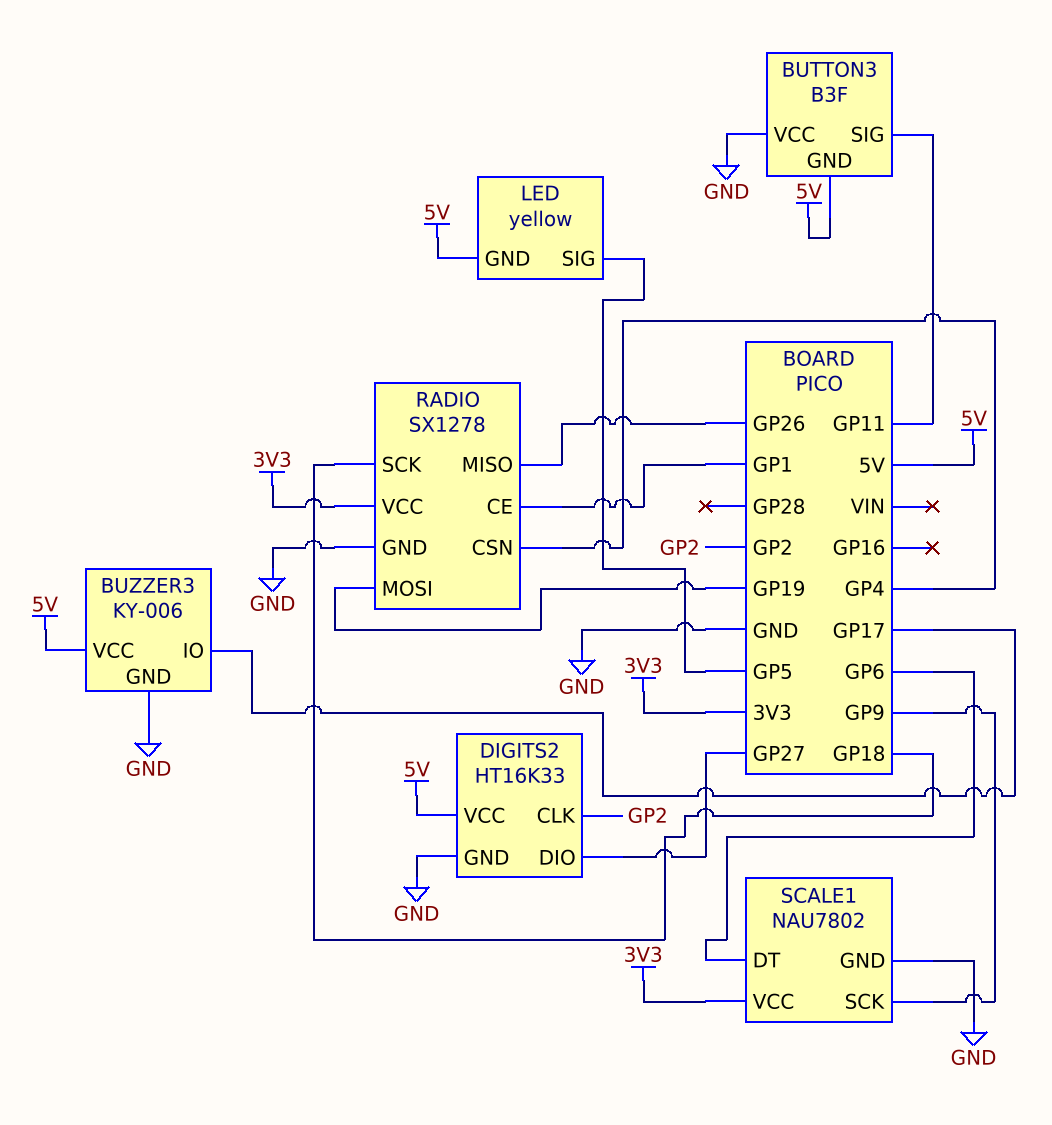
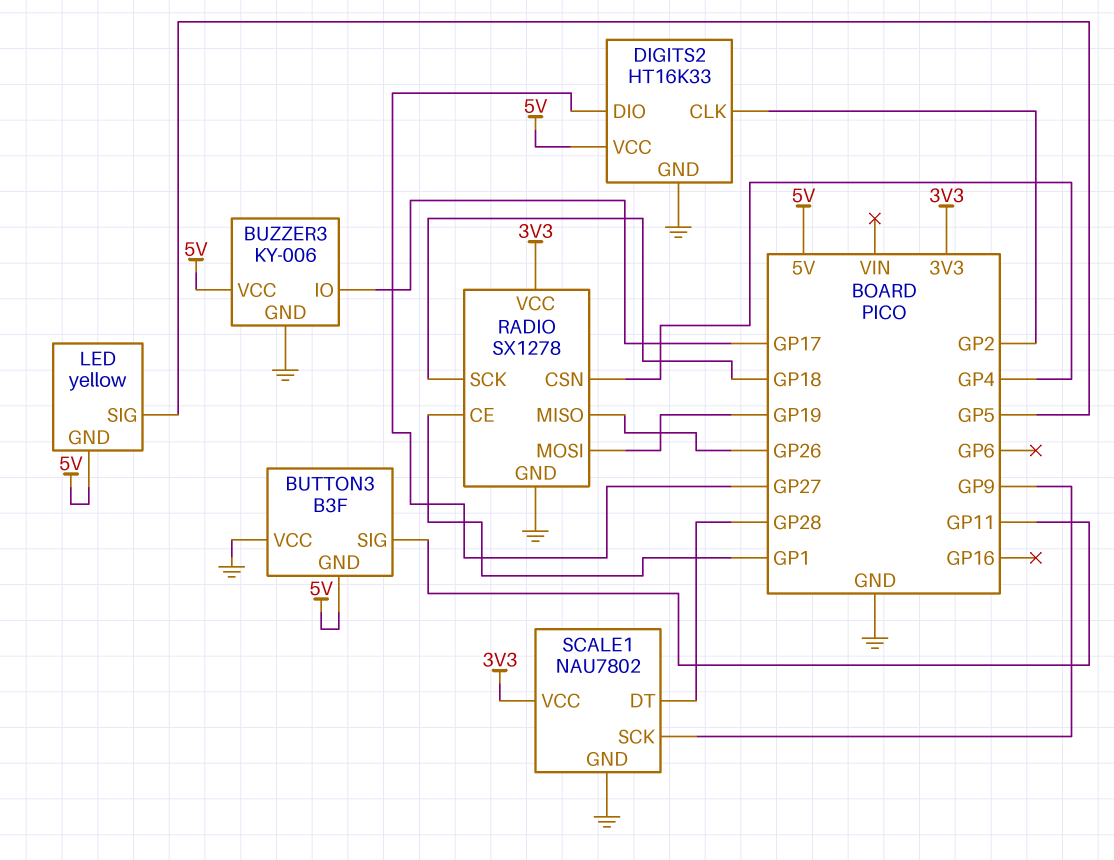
SCALE1 pin DT: GP6 -> GP28

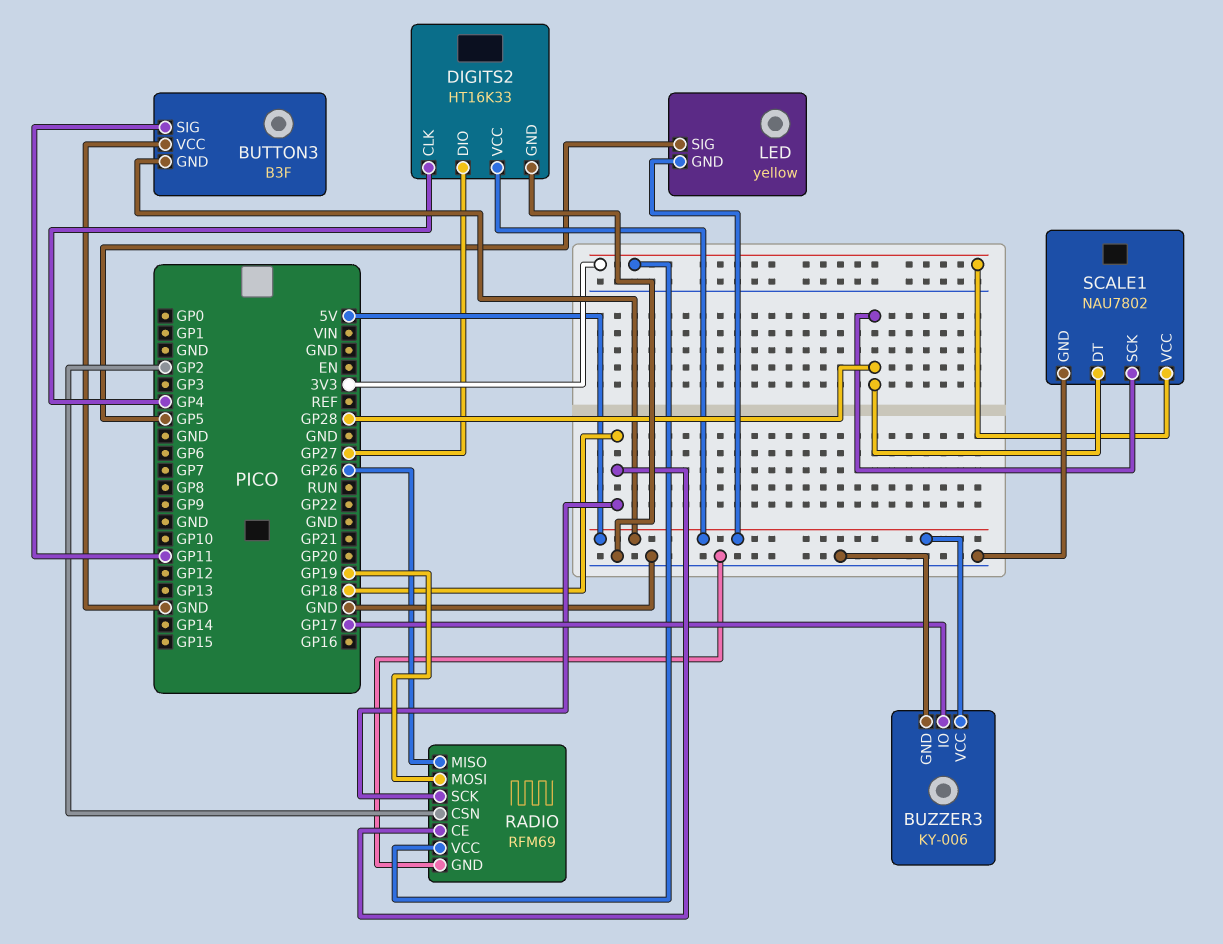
DIGITS2 pin CLK: GP2 -> GP4
RADIO: SX1278 -> RFM69
RADIO pin CE: GP1 -> GP18
RADIO pin CSN: GP4 -> GP2
SCALE1 pin SCK: GP9 -> GP28

